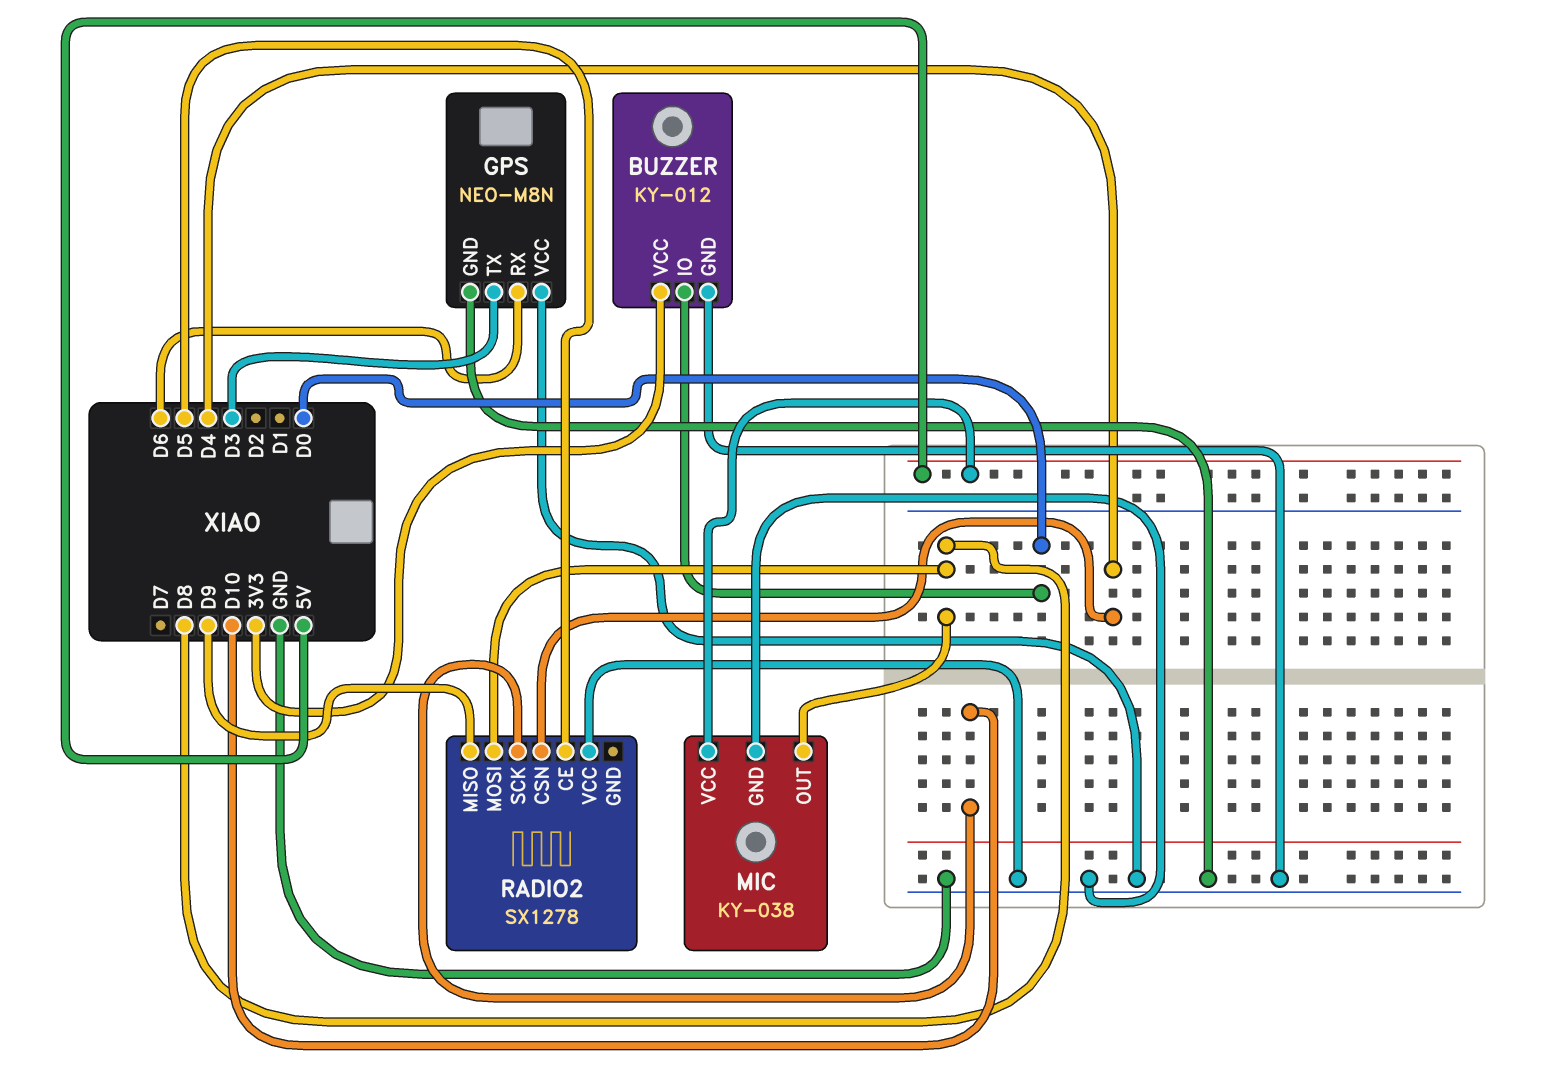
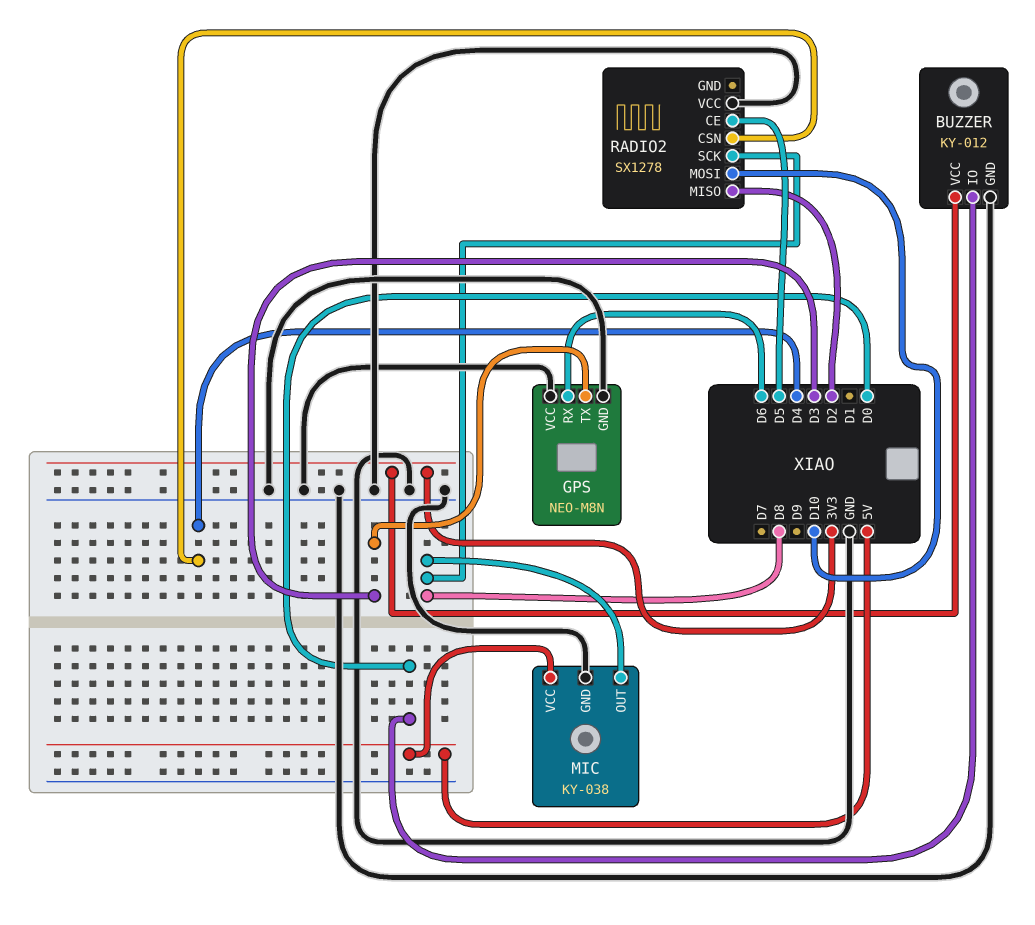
RADIO2 pin MISO: D9 -> D2
RADIO2 pin MOSI: D8 -> D10
RADIO2 pin SCK: D10 -> D8

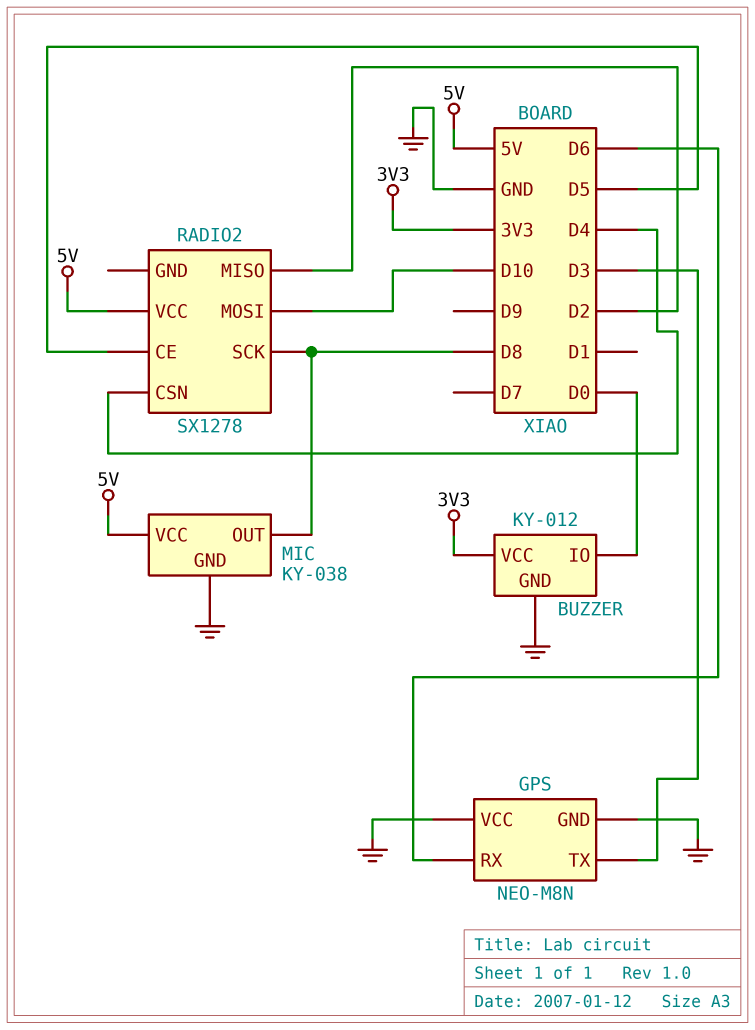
RADIO2 pin VCC: GND -> 5V

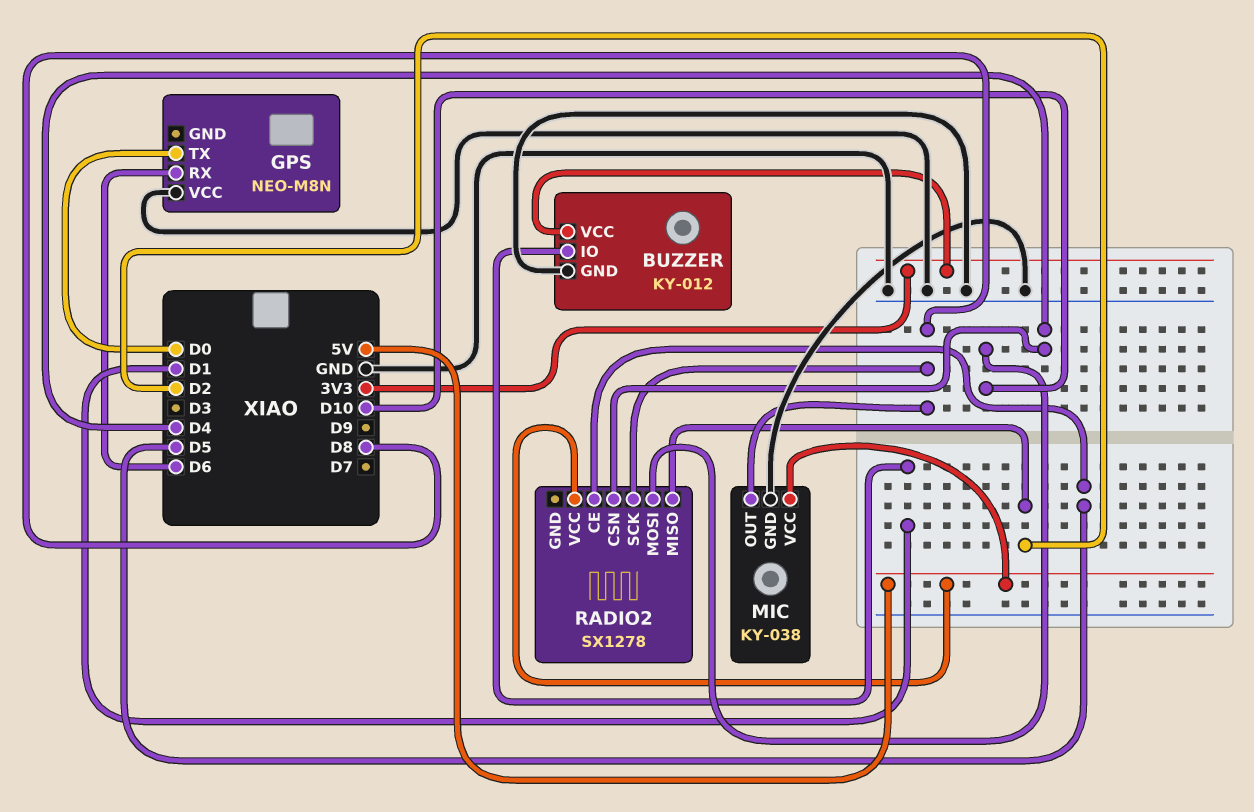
BUZZER pin IO: D0 -> D1
GPS pin GND: GND -> none
GPS pin TX: D3 -> D0

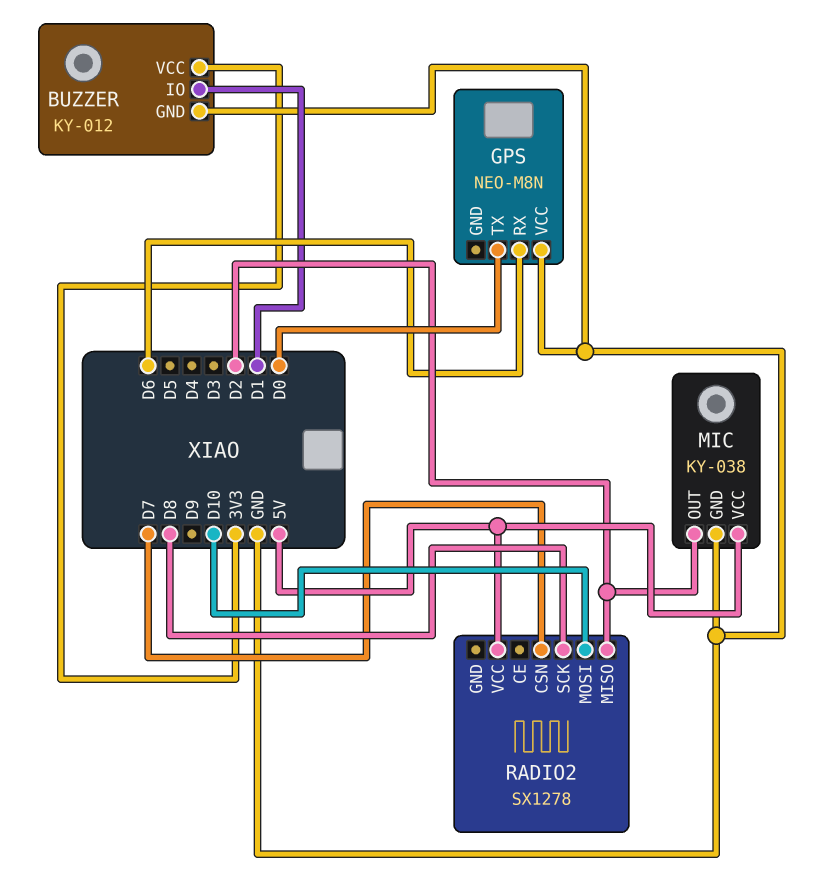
MIC pin OUT: D8 -> D2
RADIO2 pin CE: D5 -> none
RADIO2 pin CSN: D4 -> D7

